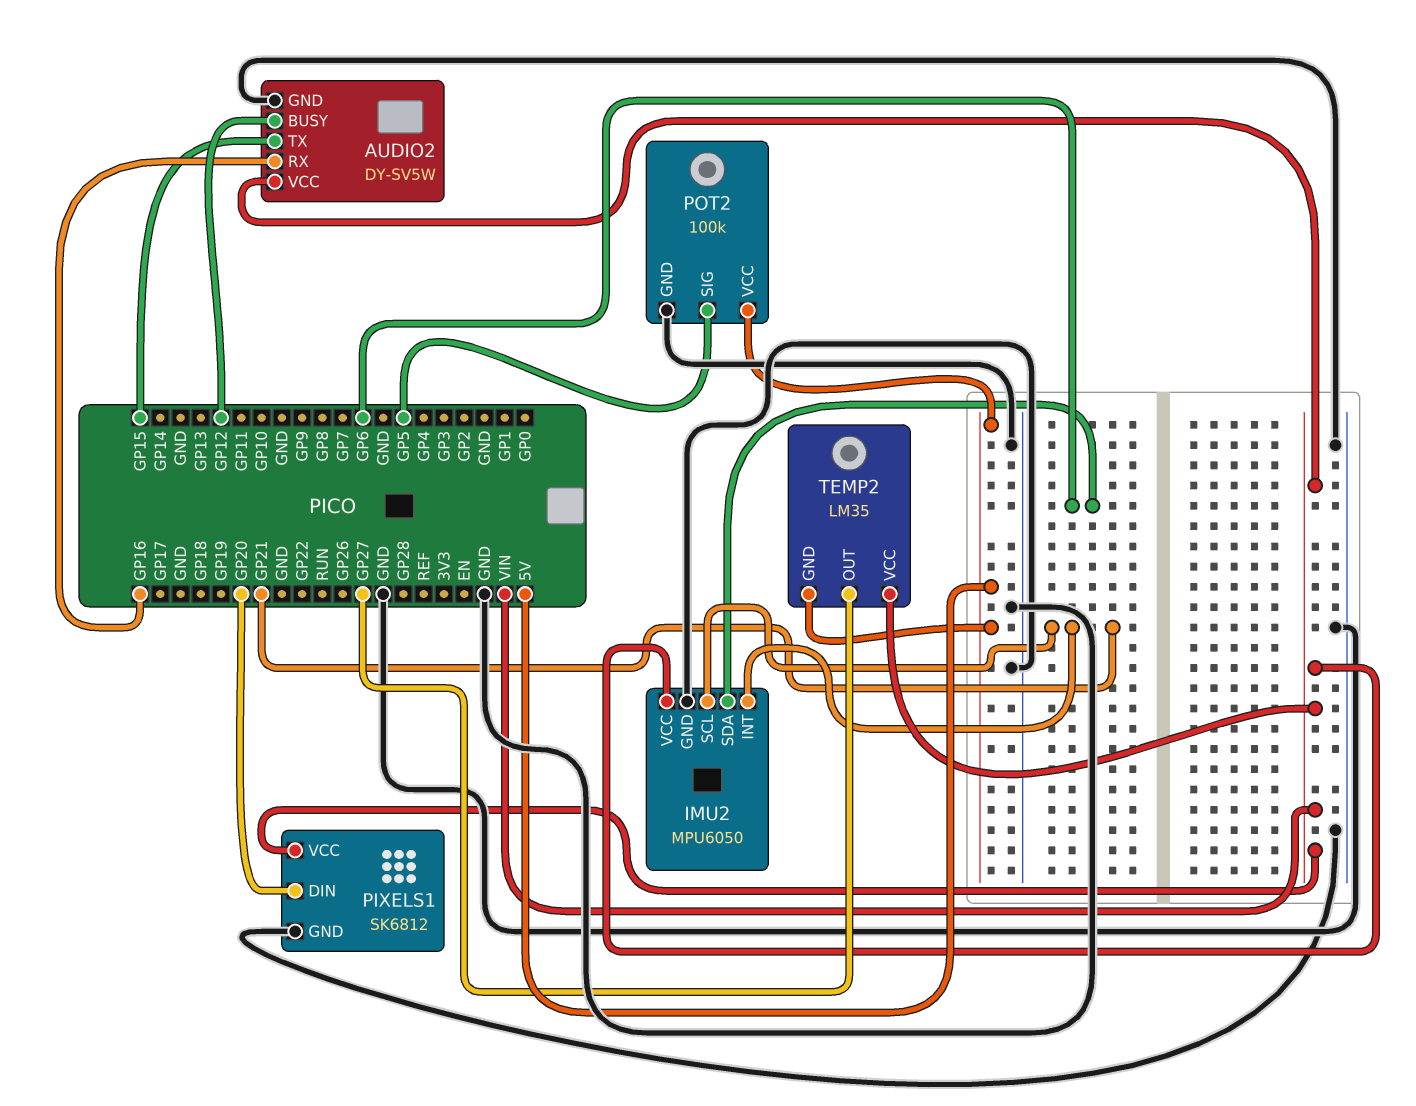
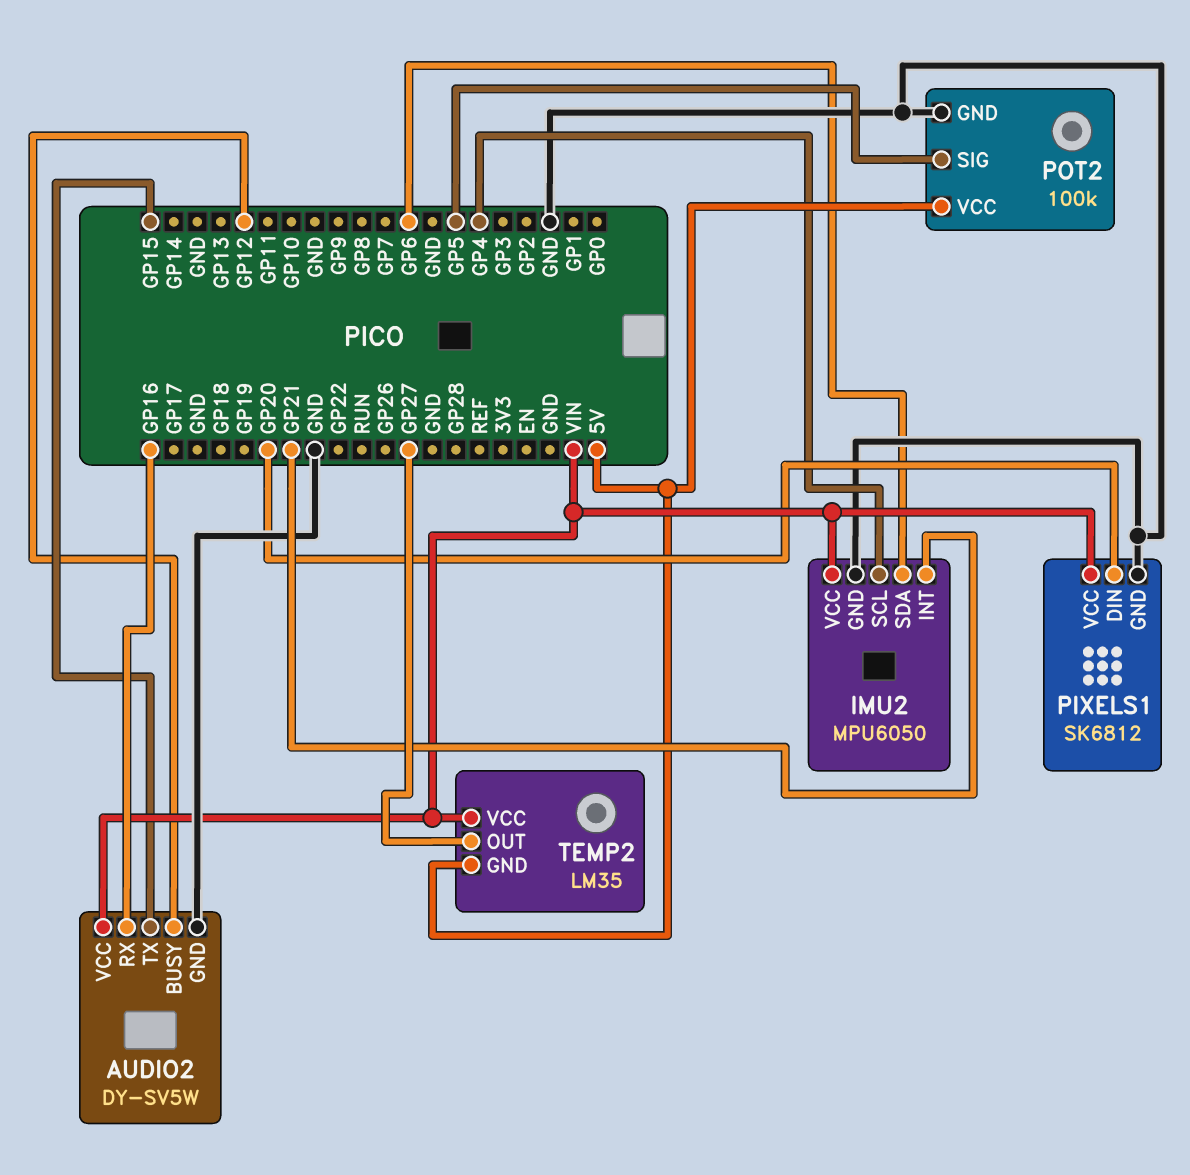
IMU2 pin SCL: GP21 -> GP4

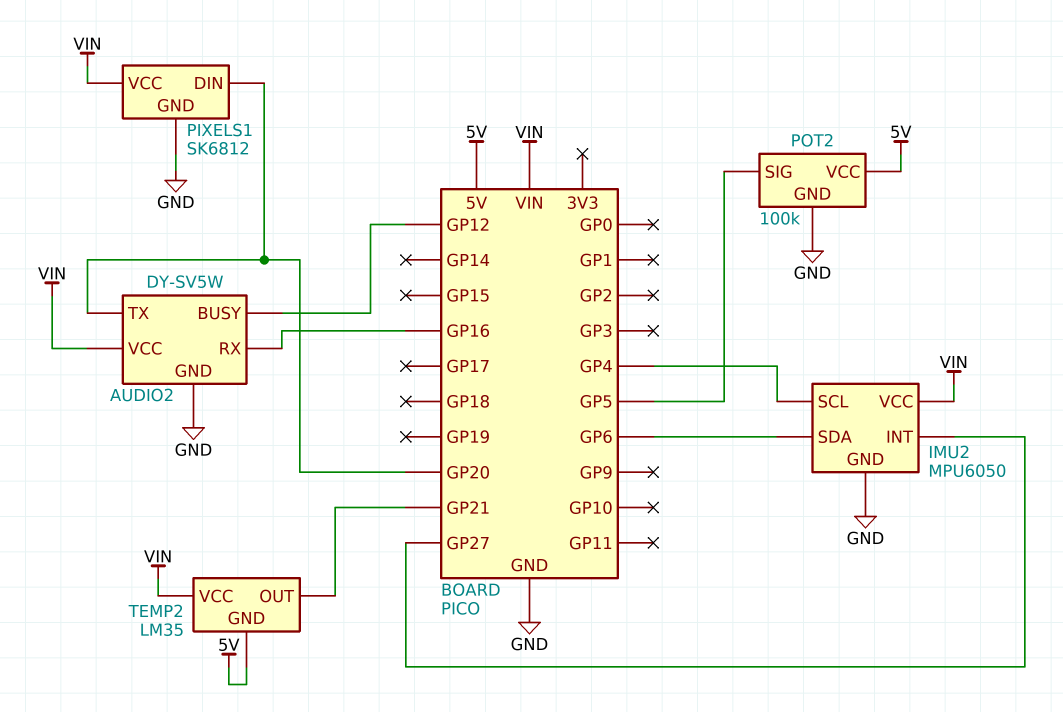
AUDIO2 pin TX: GP15 -> GP20
IMU2 pin INT: GP21 -> GP27
TEMP2 pin OUT: GP27 -> GP21

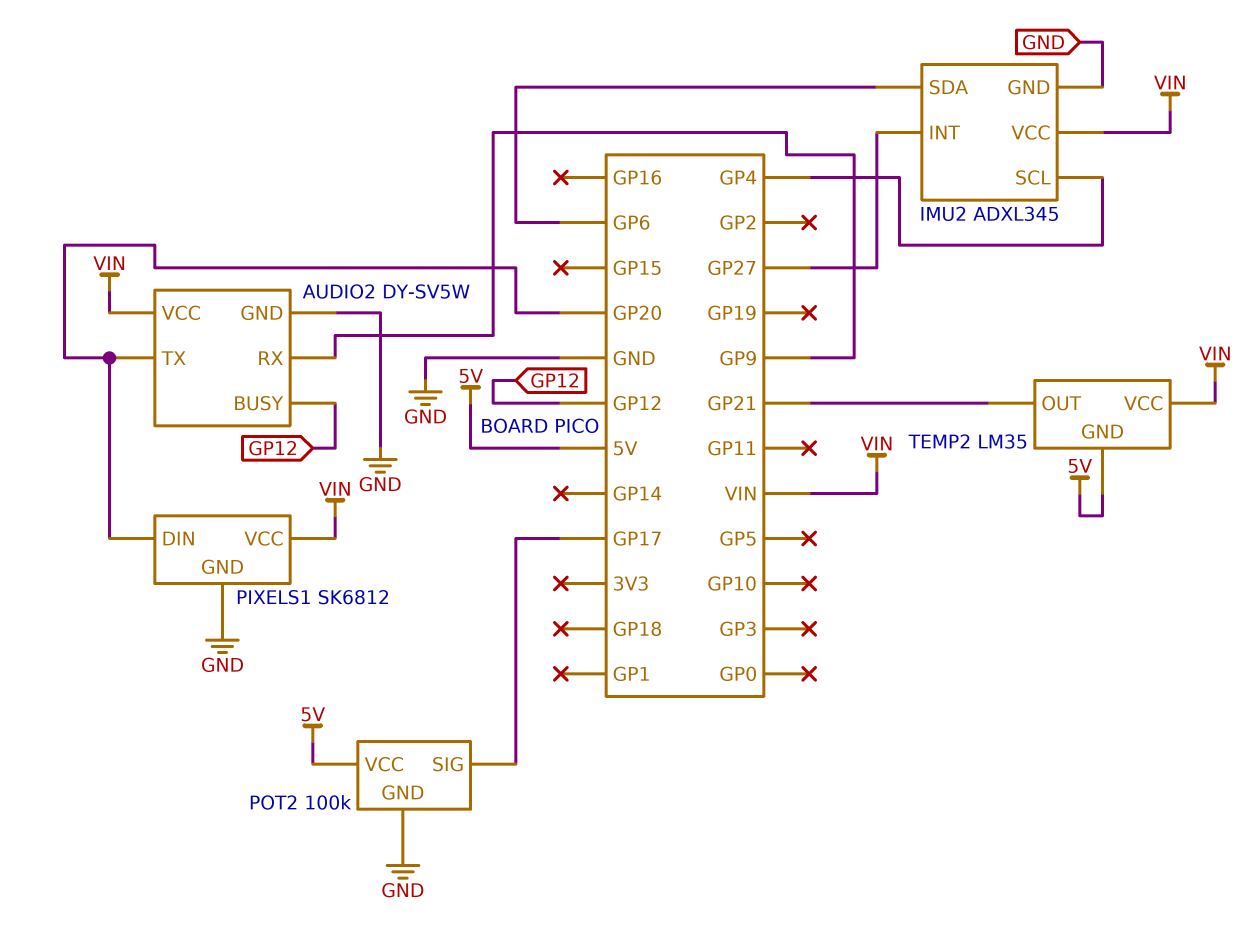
AUDIO2 pin RX: GP16 -> GP9
IMU2: MPU6050 -> ADXL345
POT2 pin SIG: GP5 -> GP17

